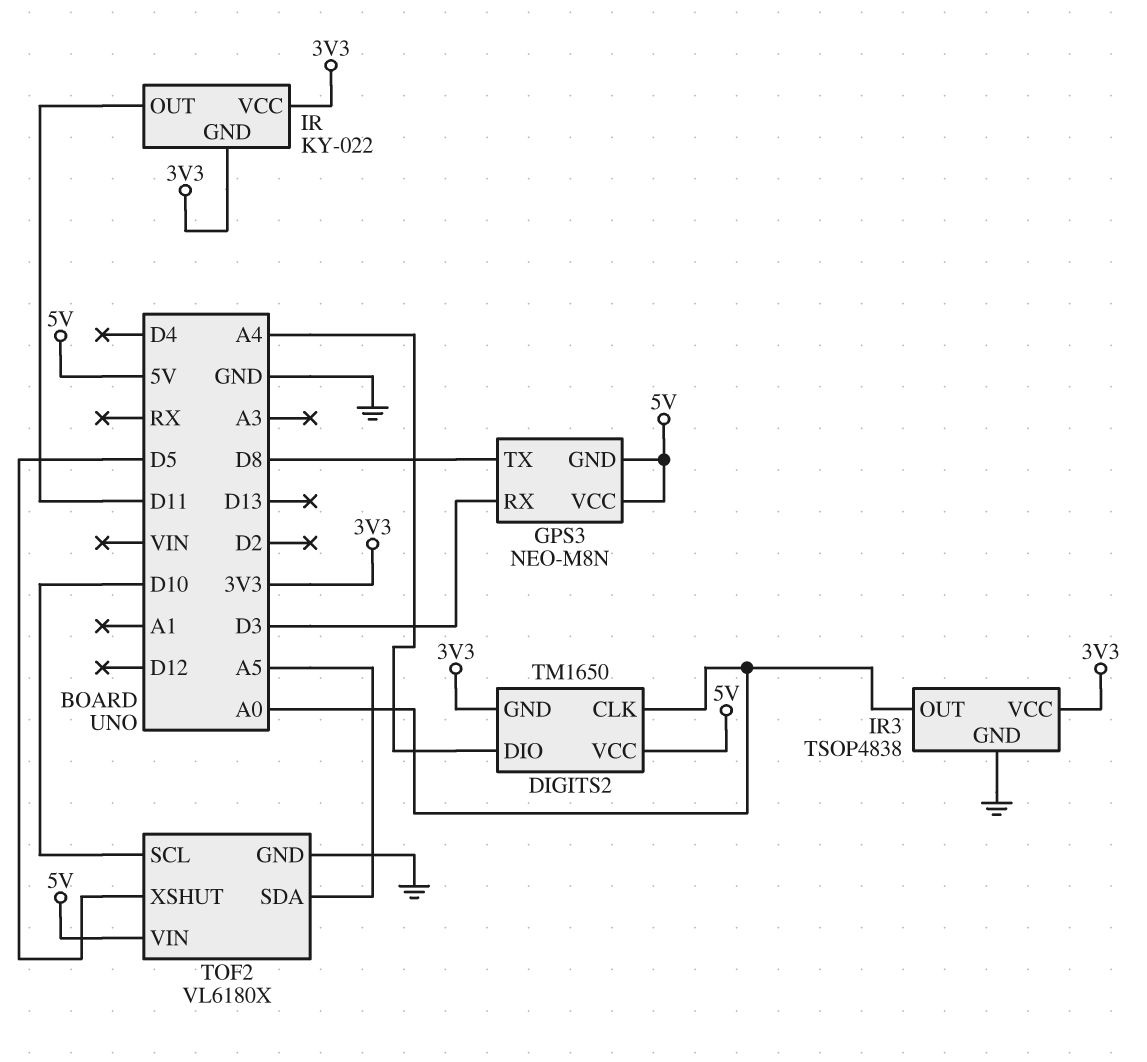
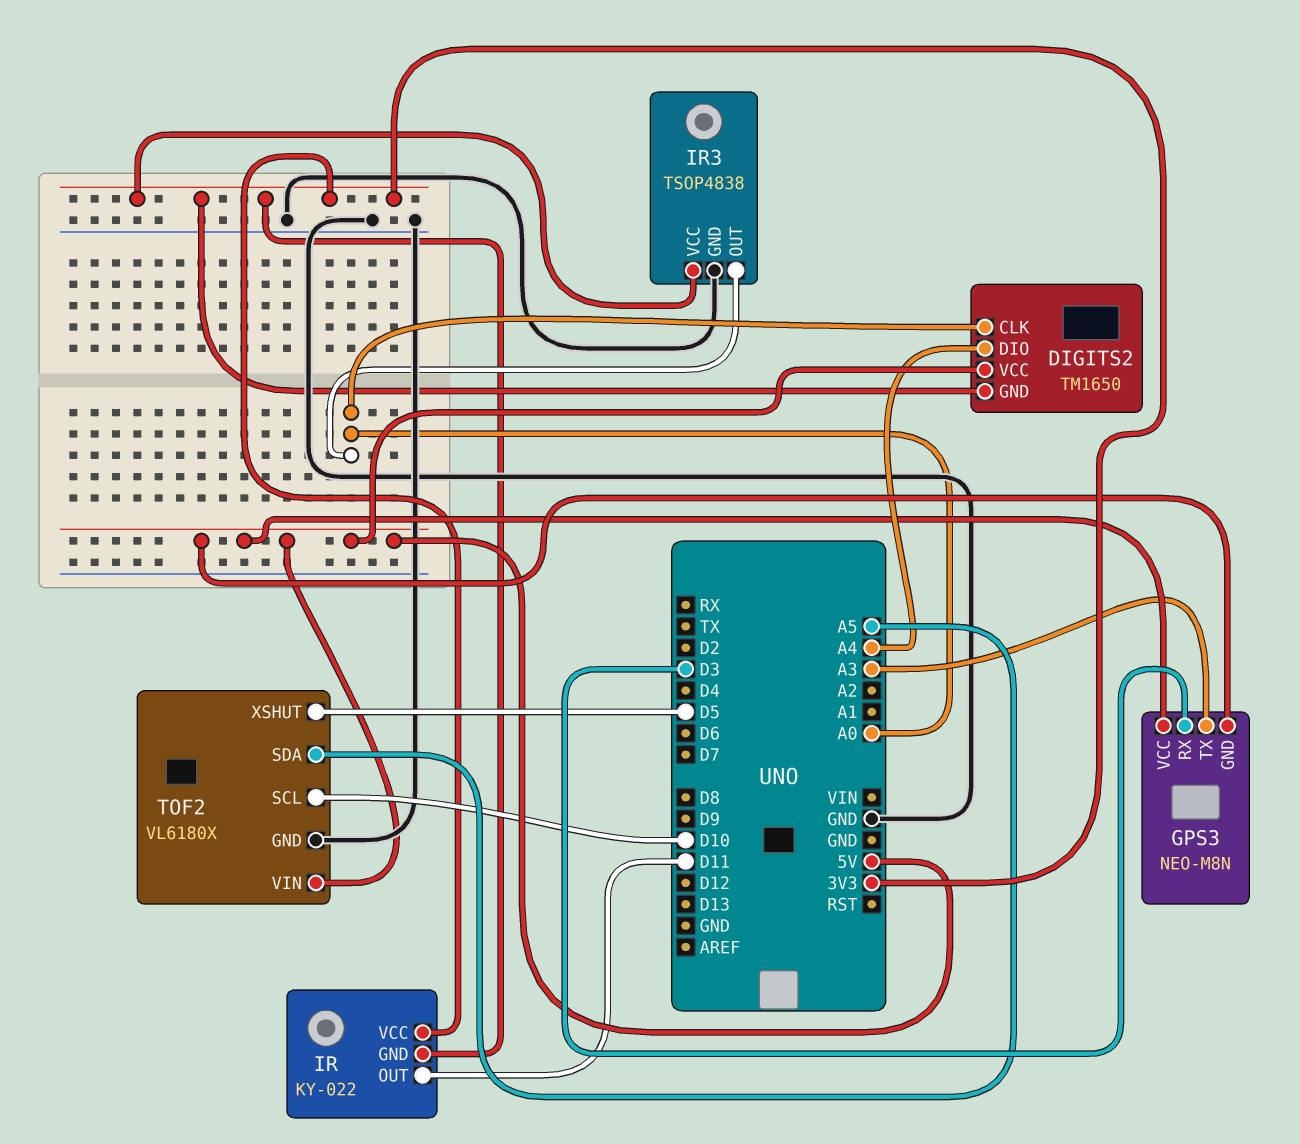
GPS3 pin TX: D8 -> A3

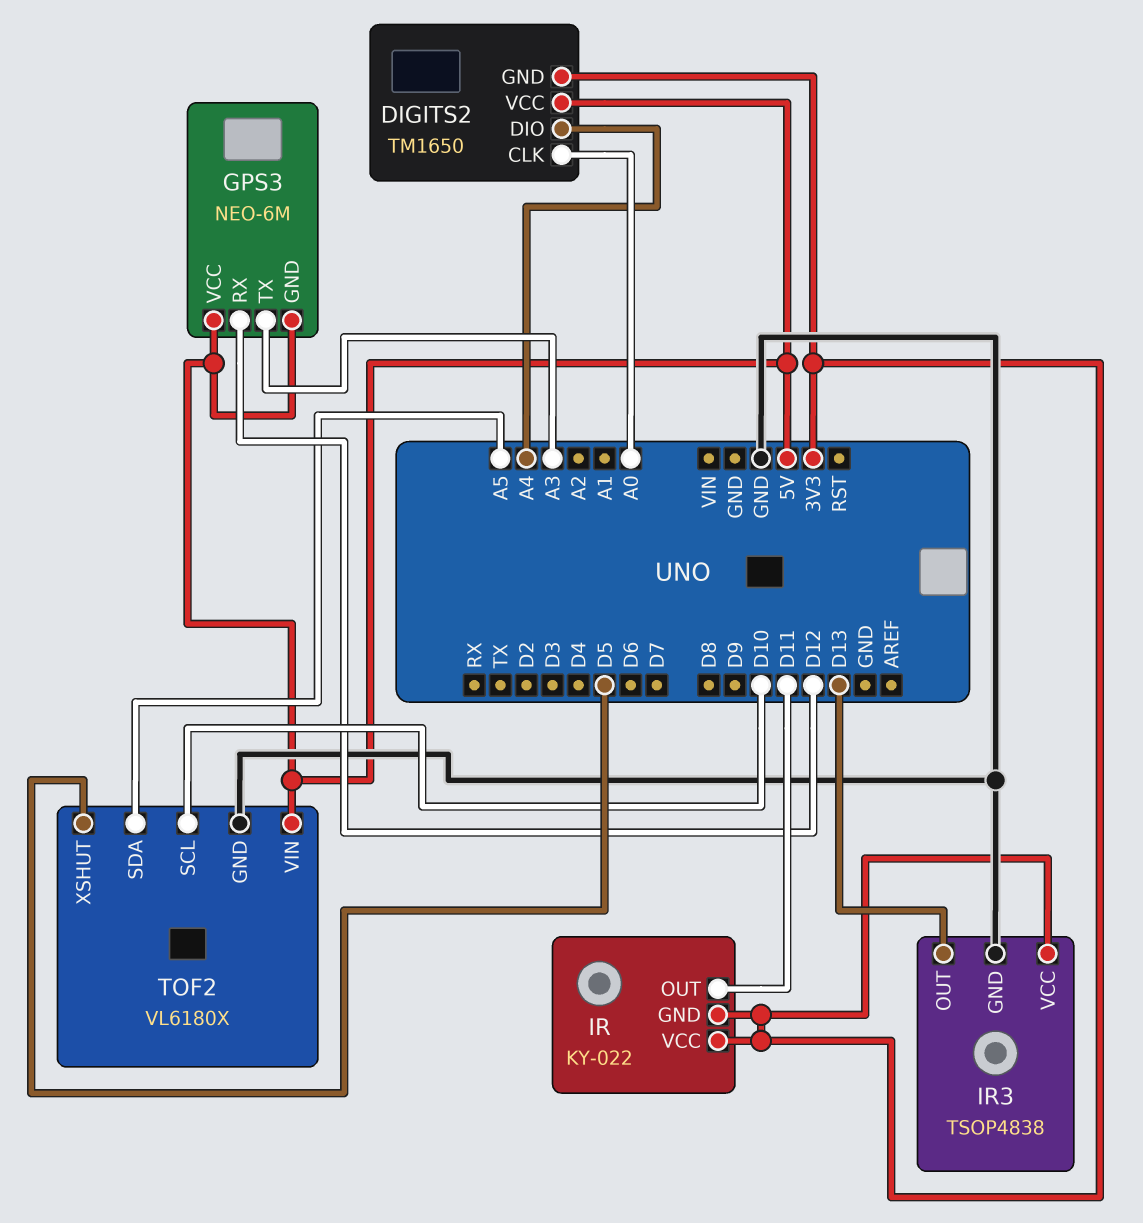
GPS3: NEO-M8N -> NEO-6M
GPS3 pin RX: D3 -> D12
IR3 pin OUT: A0 -> D13

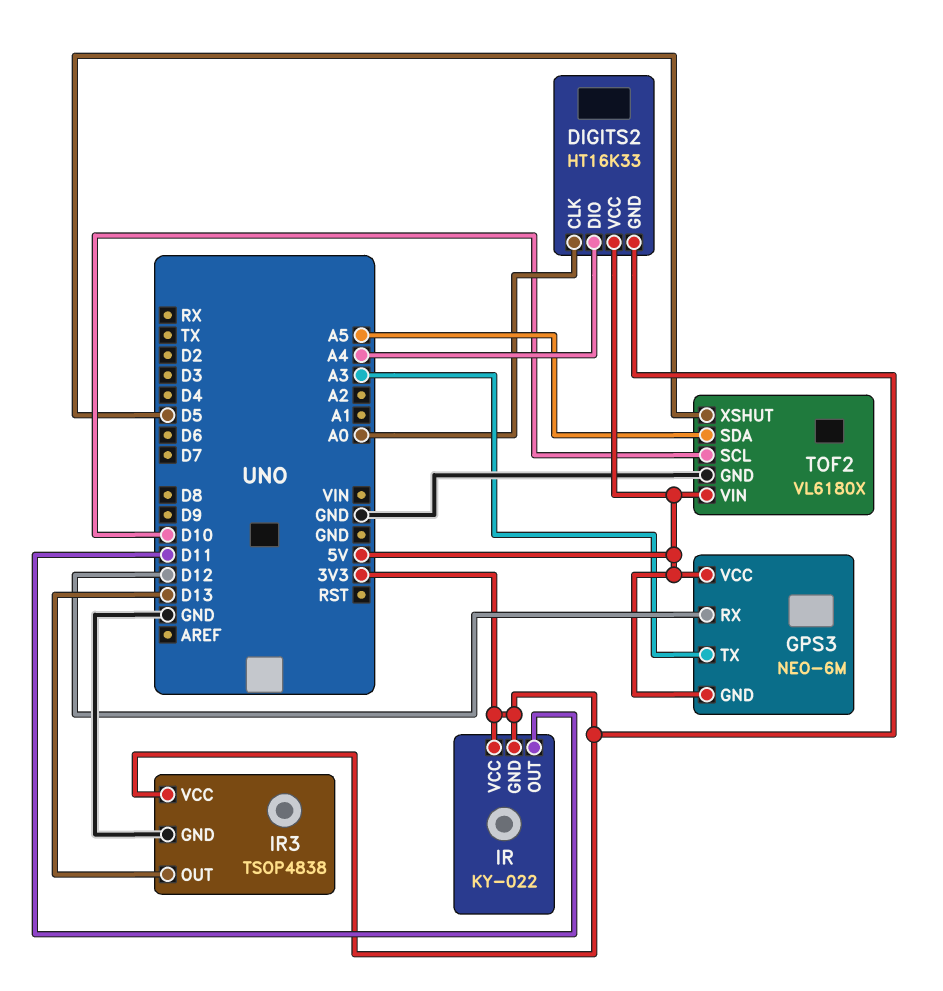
DIGITS2: TM1650 -> HT16K33

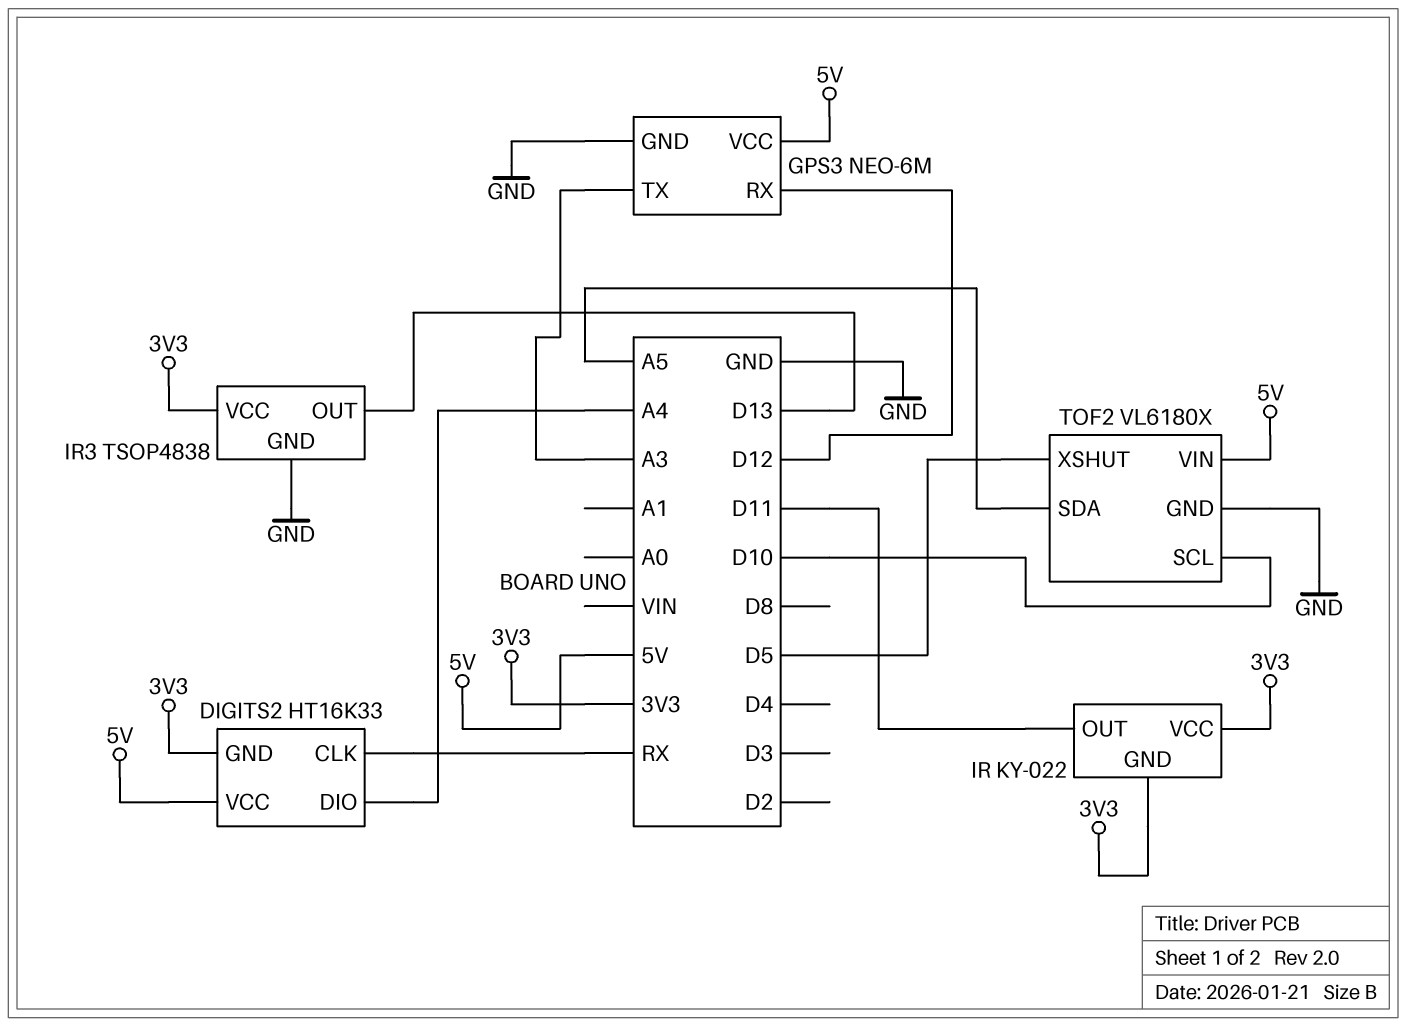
DIGITS2 pin CLK: A0 -> RX
GPS3 pin GND: 5V -> GND

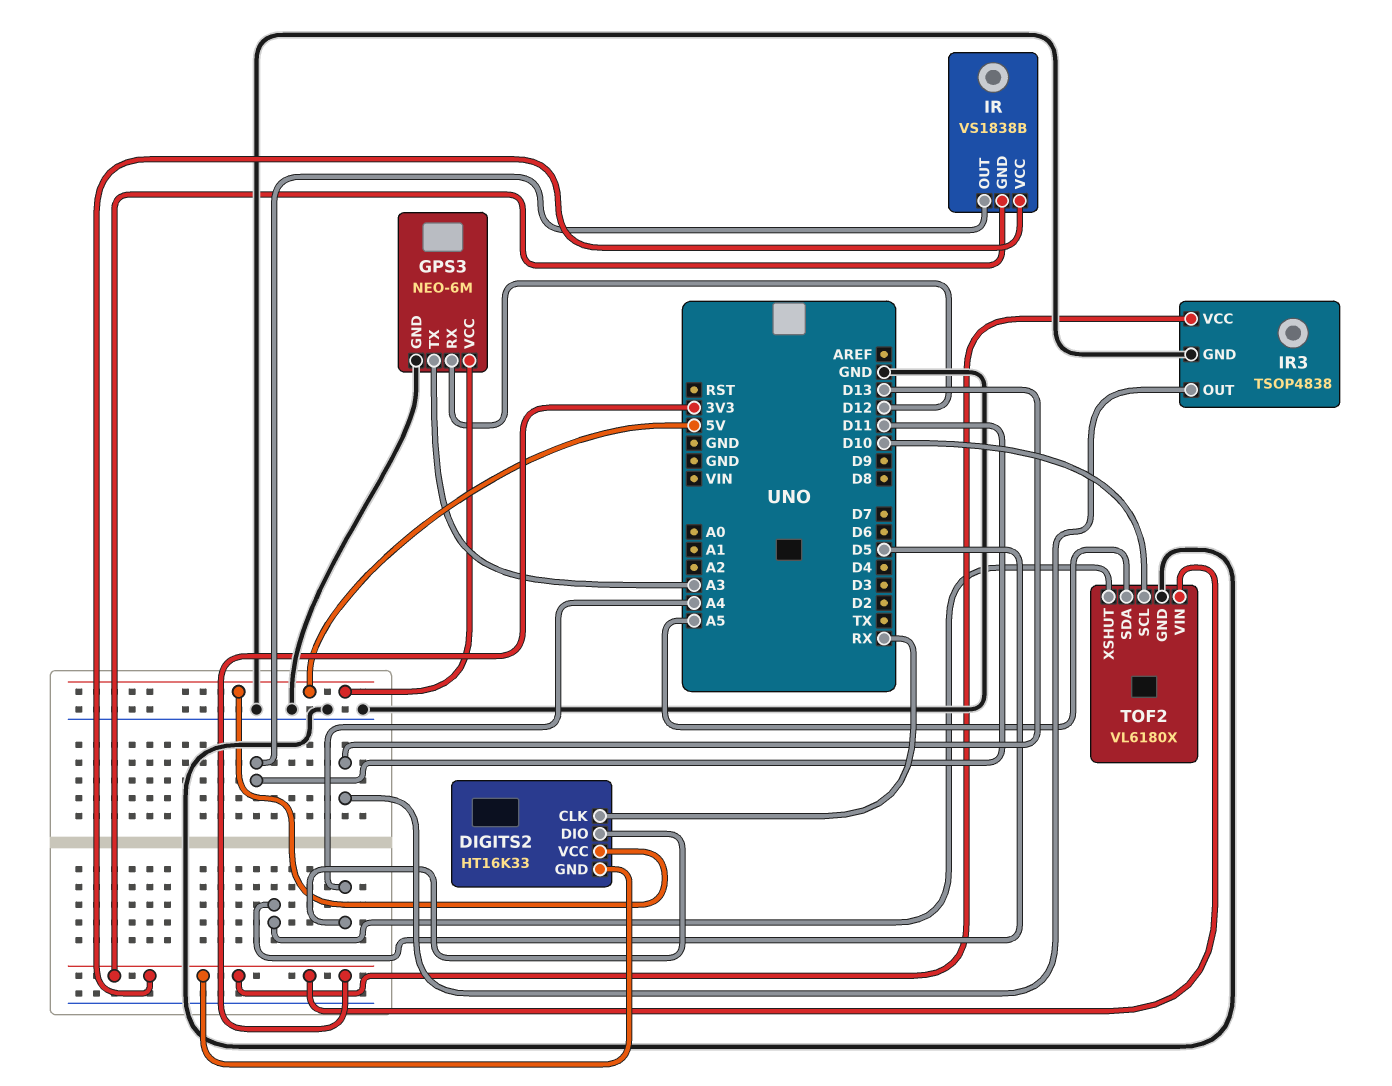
IR: KY-022 -> VS1838B
TOF2 pin VIN: 5V -> 3V3

